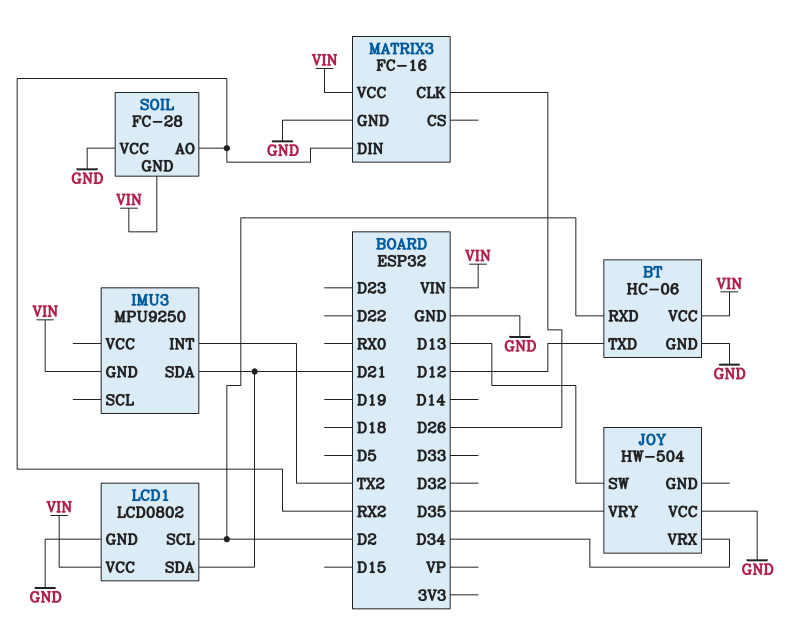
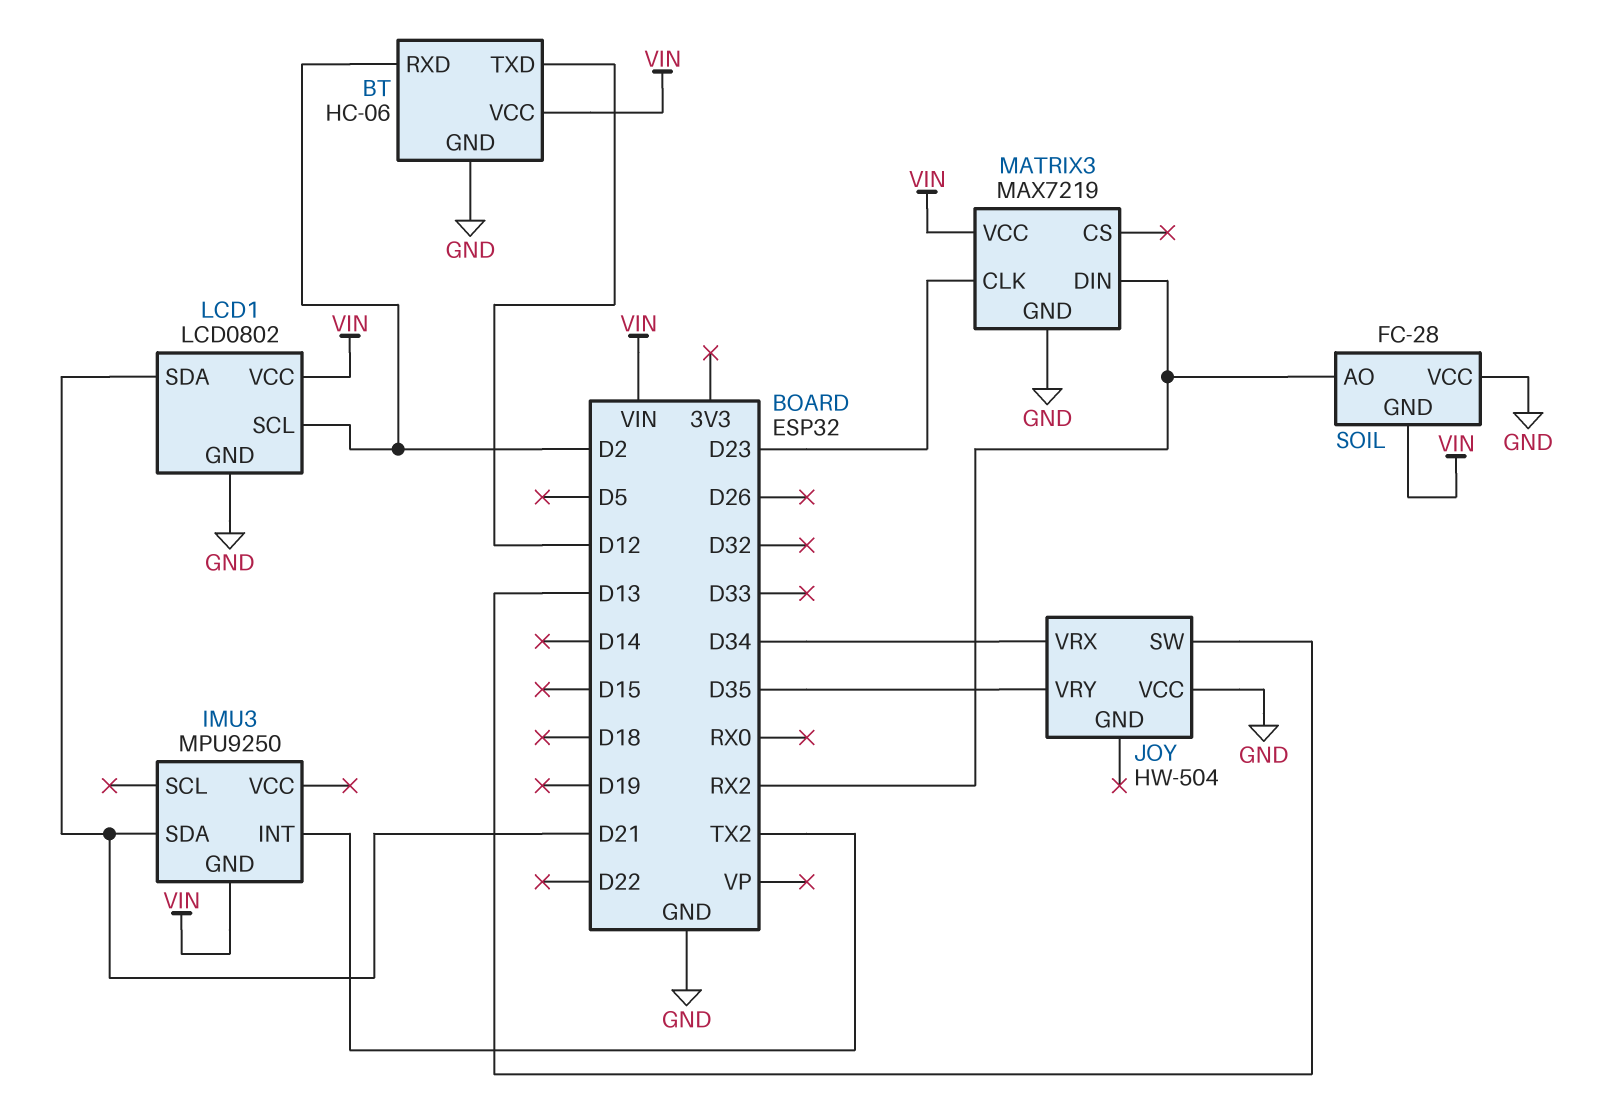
MATRIX3: FC-16 -> MAX7219
MATRIX3 pin CLK: D26 -> D23

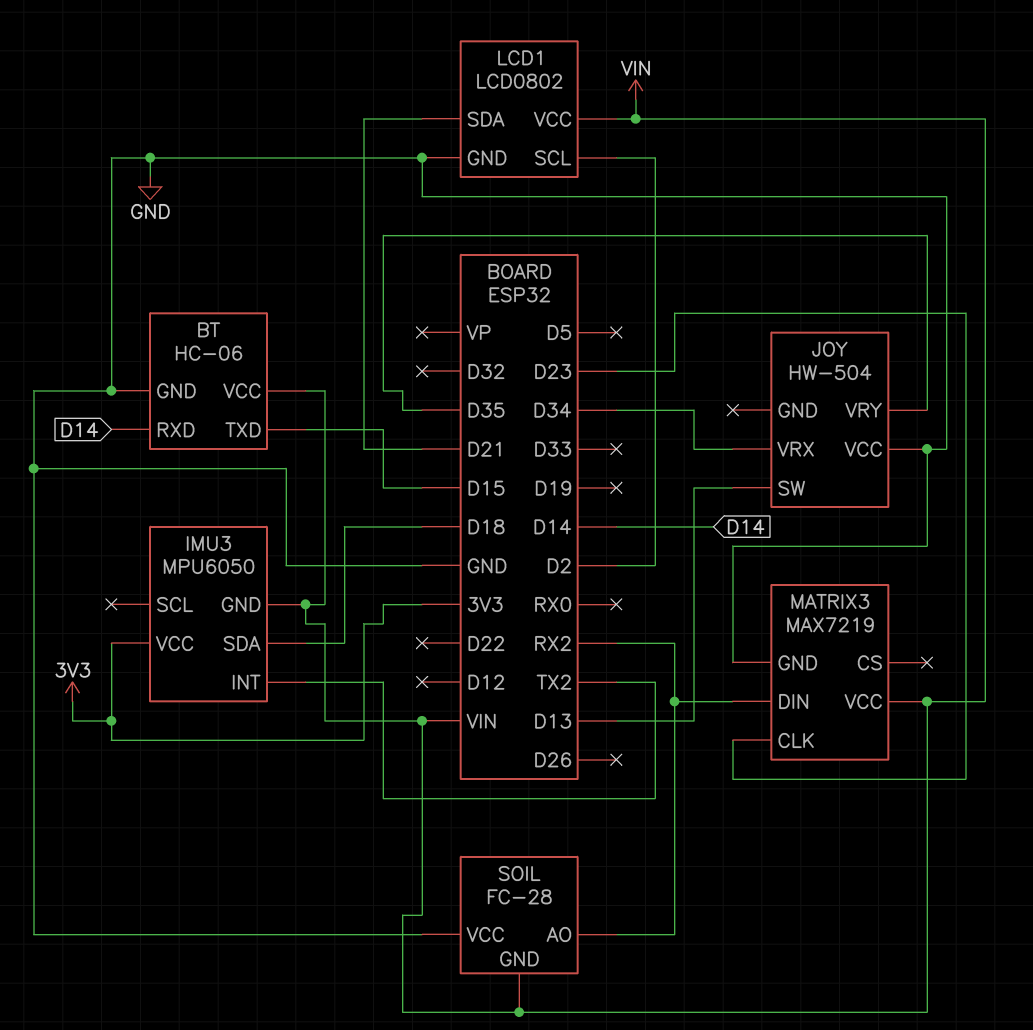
BT pin RXD: D2 -> D14
BT pin TXD: D12 -> D15
IMU3: MPU9250 -> MPU6050
IMU3 pin SDA: D21 -> D18
IMU3 pin VCC: none -> 3V3

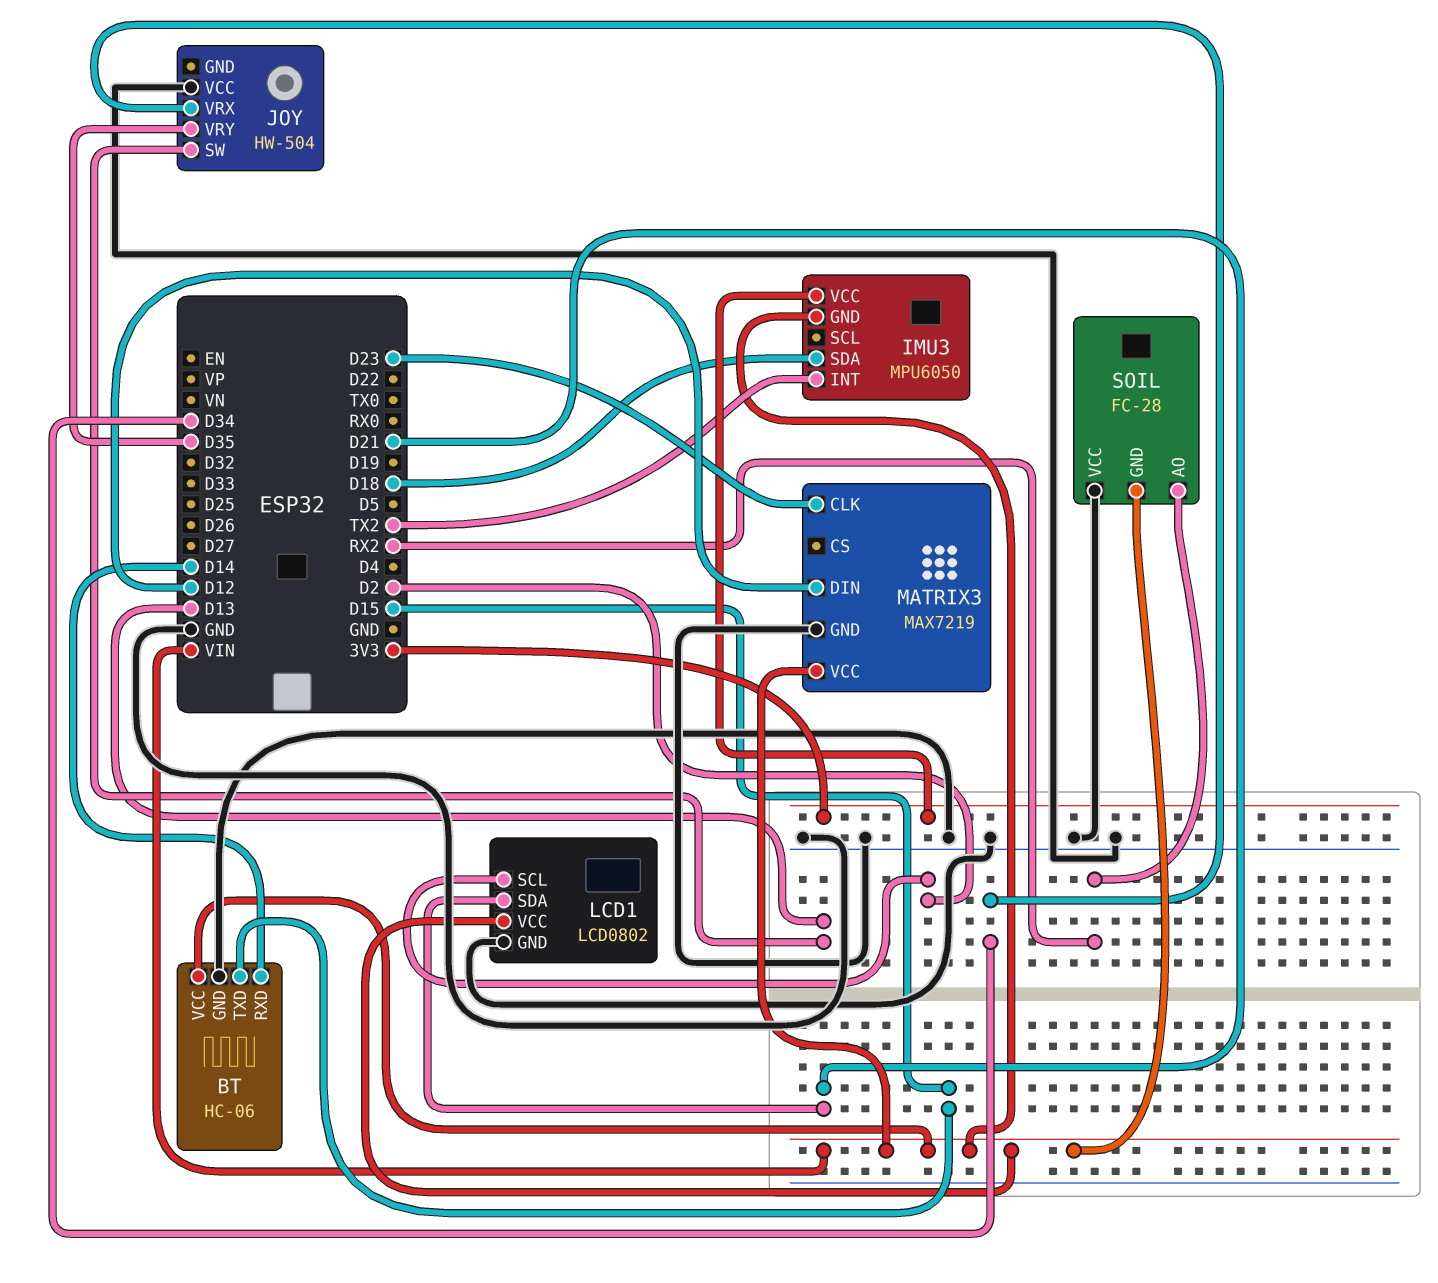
MATRIX3 pin DIN: RX2 -> D12

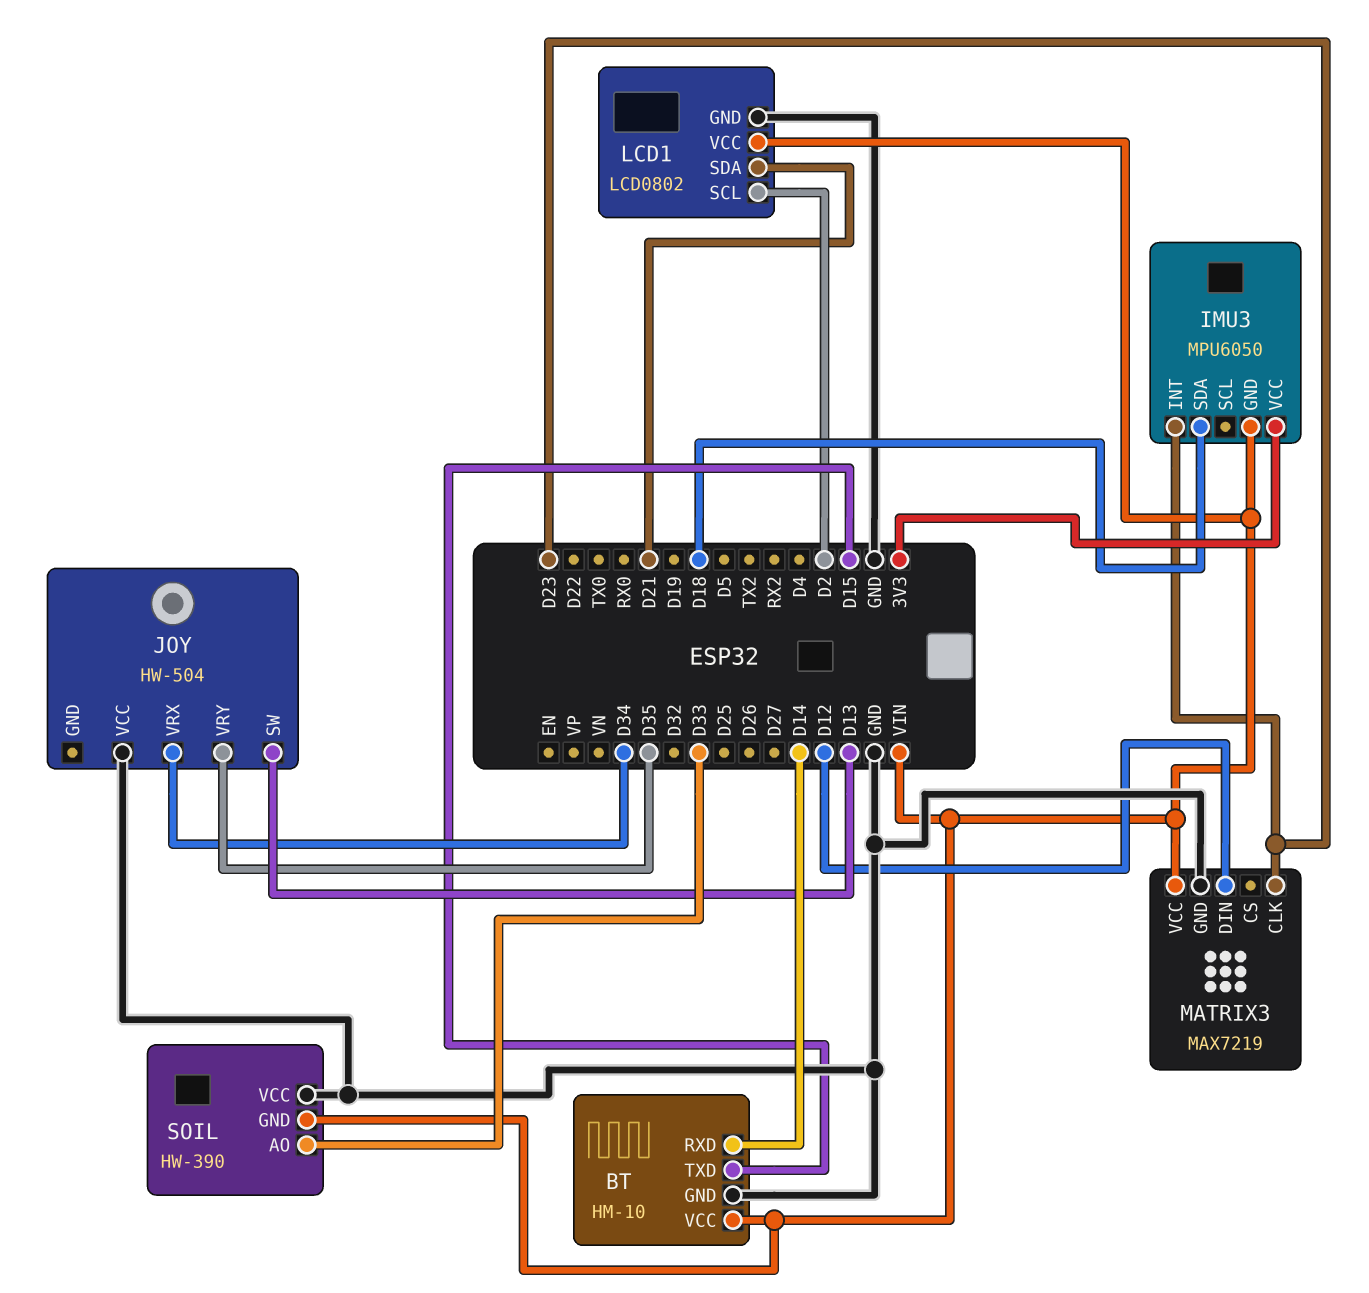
BT: HC-06 -> HM-10
IMU3 pin INT: TX2 -> D23
SOIL: FC-28 -> HW-390
SOIL pin AO: RX2 -> D33

